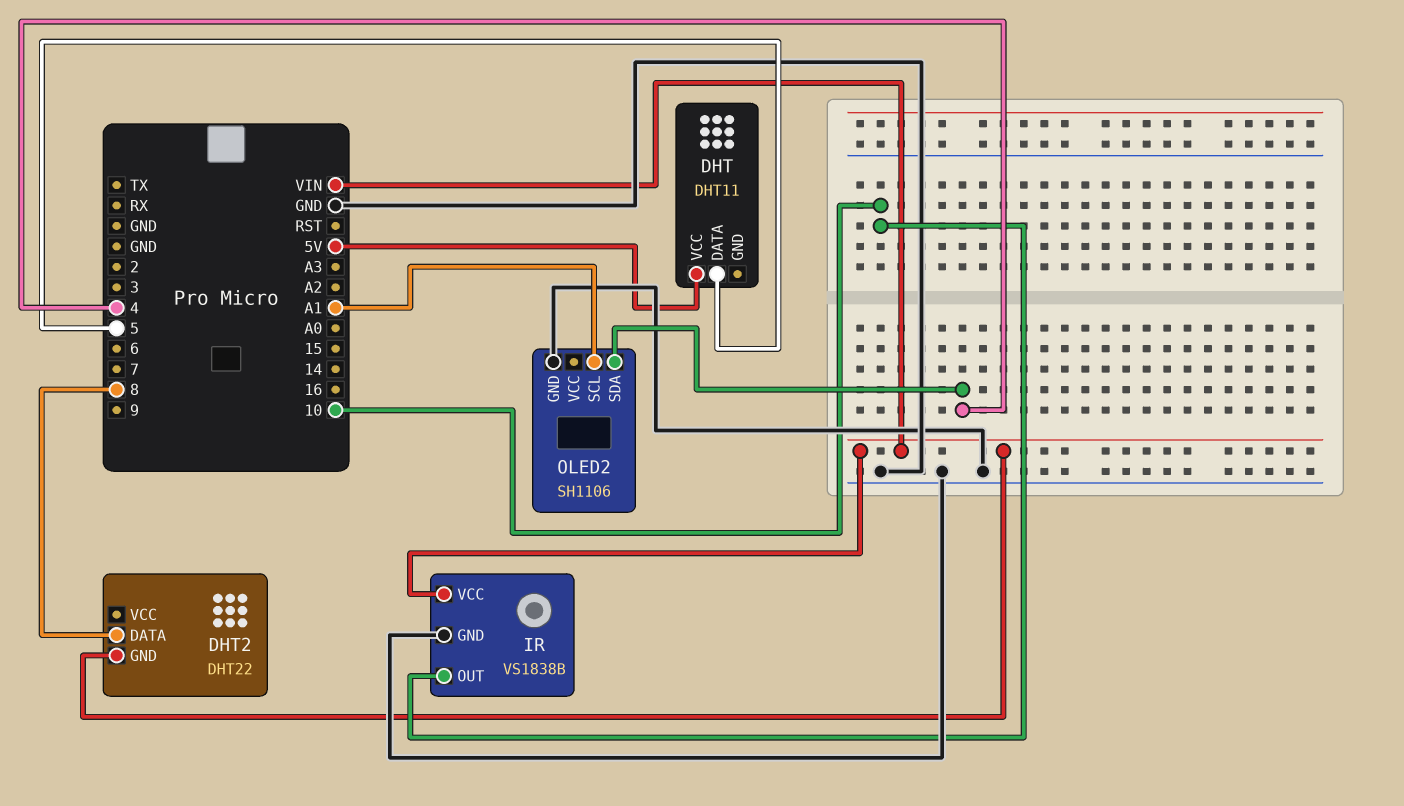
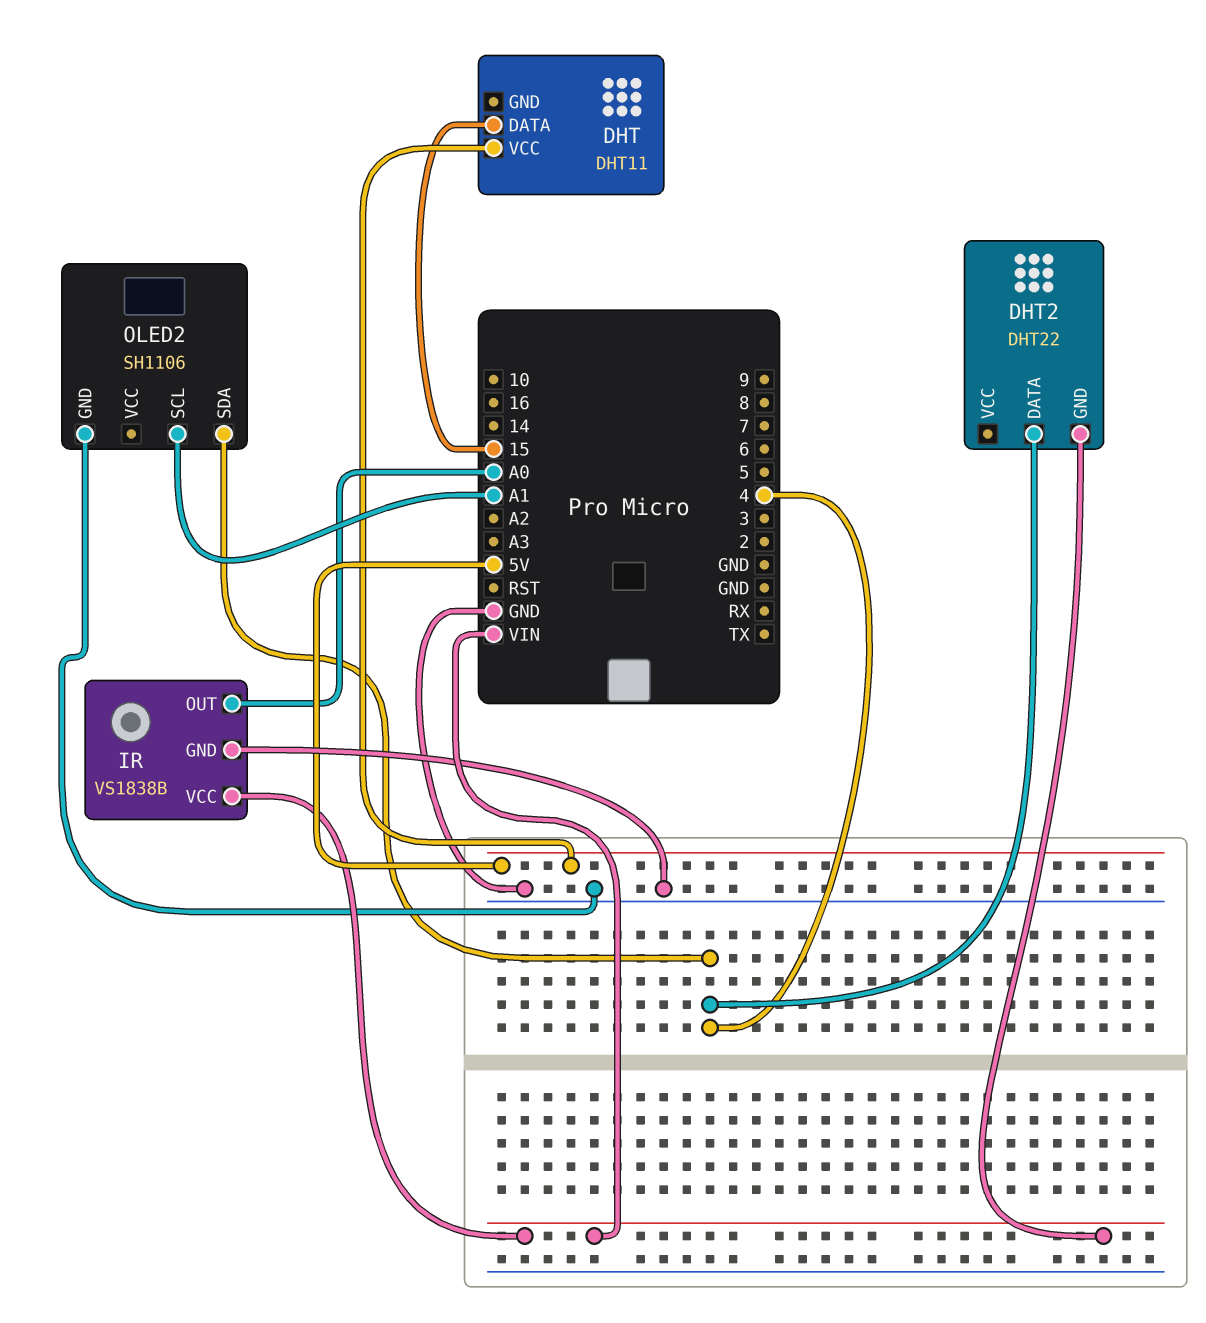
DHT pin DATA: 5 -> 15
DHT2 pin DATA: 8 -> 4
IR pin OUT: 10 -> A0

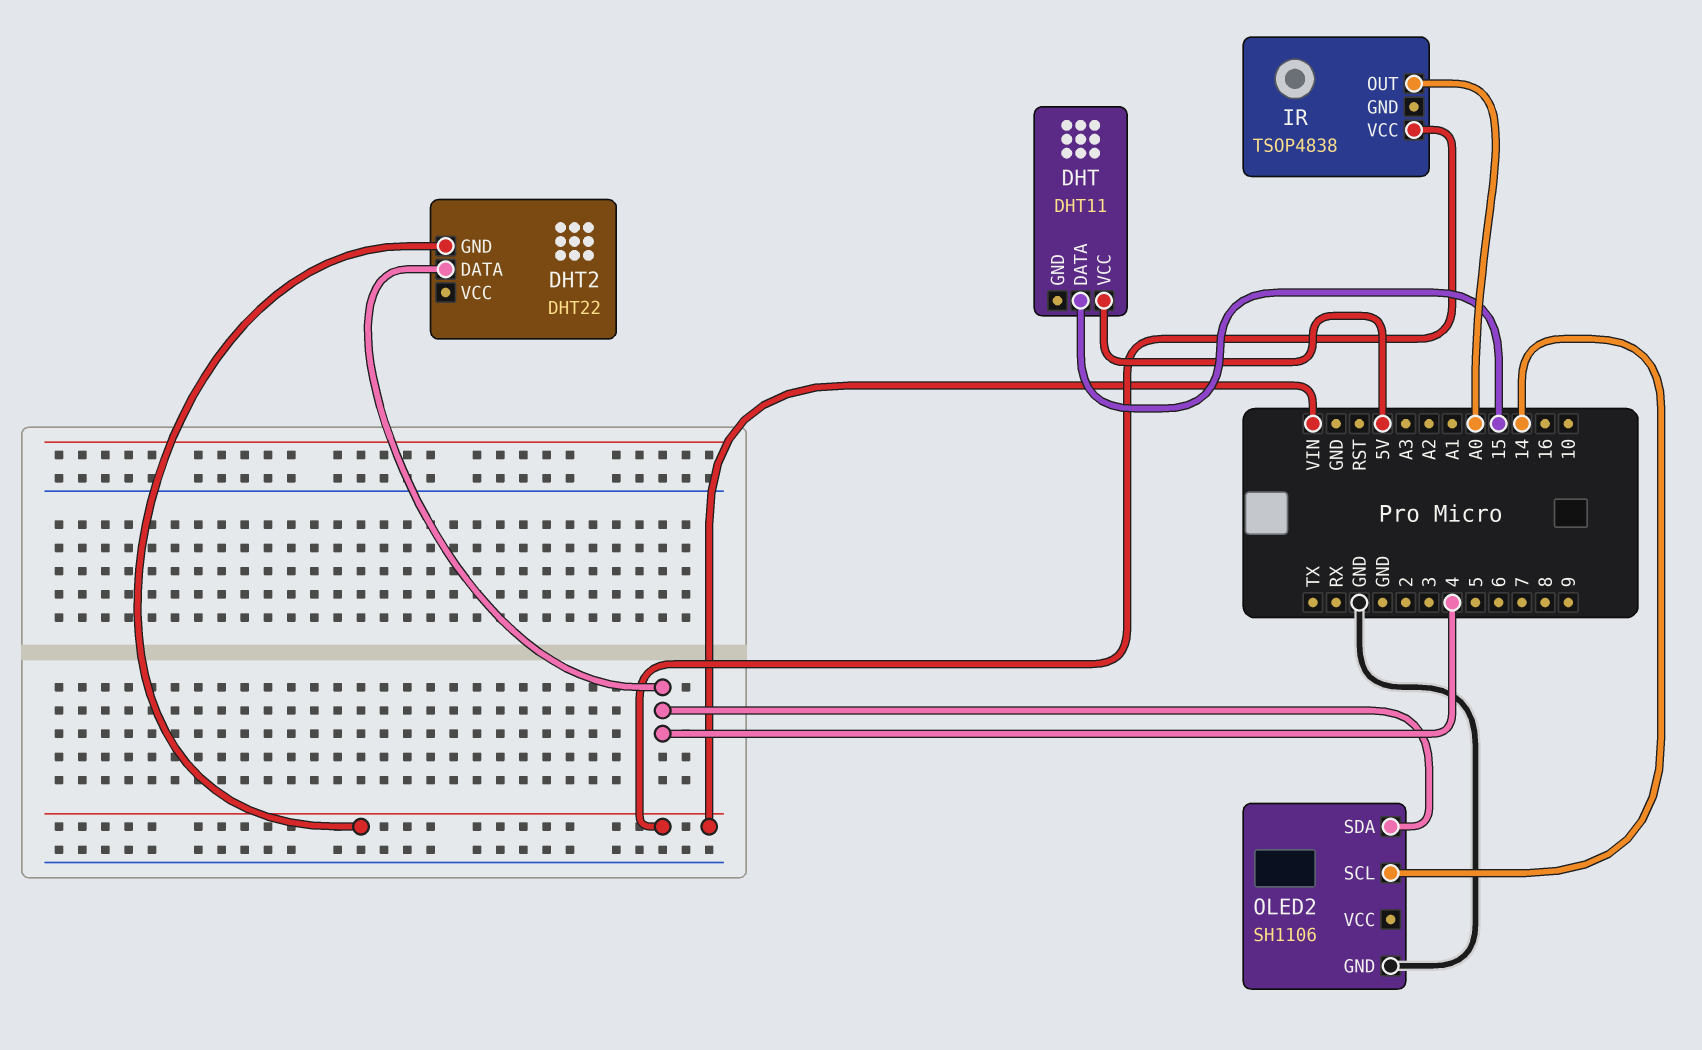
IR: VS1838B -> TSOP4838
IR pin GND: GND -> none
OLED2 pin SCL: A1 -> 14

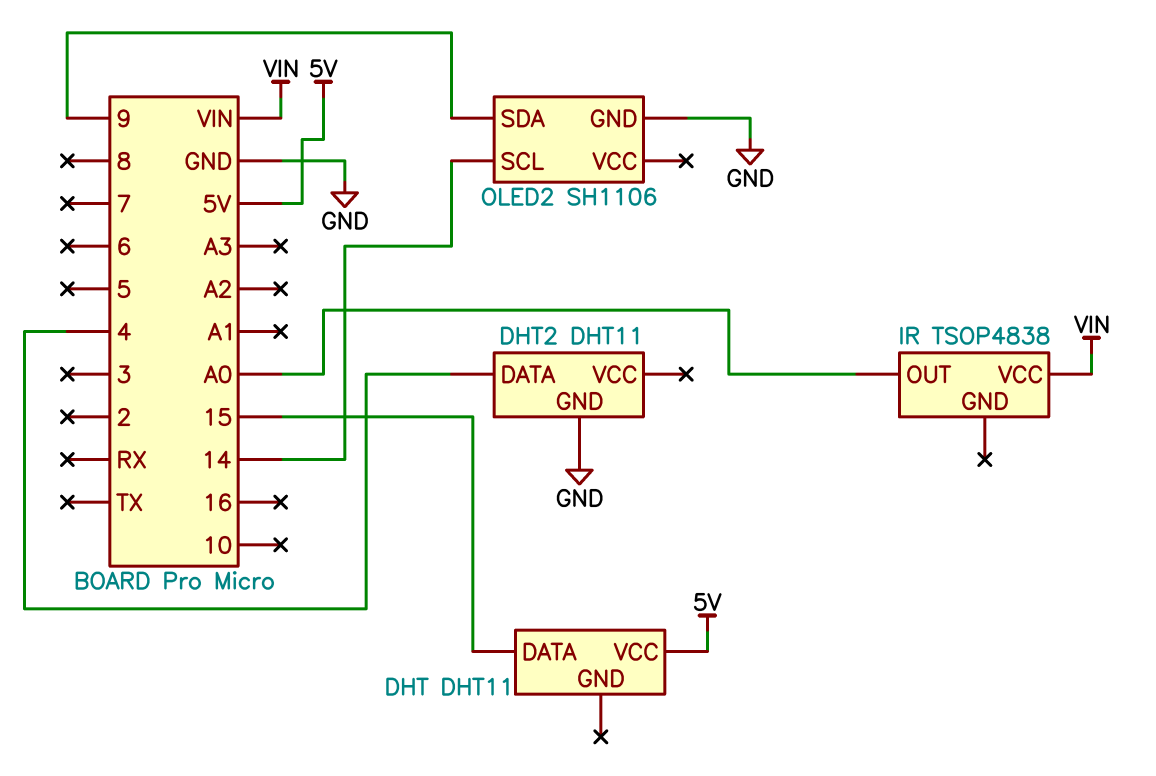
DHT2: DHT22 -> DHT11
DHT2 pin GND: VIN -> GND
OLED2 pin SDA: 4 -> 9

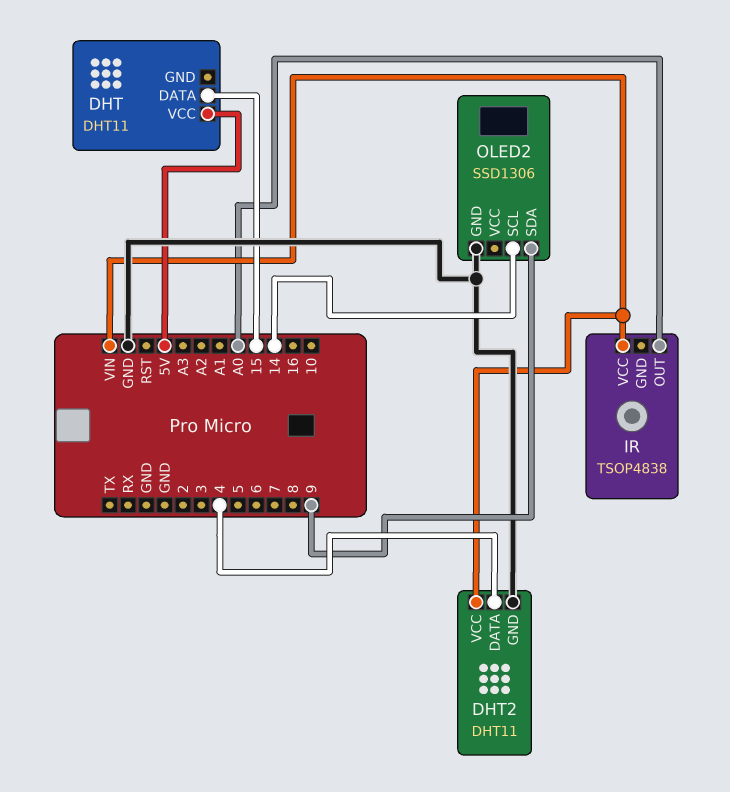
DHT2 pin VCC: none -> VIN
OLED2: SH1106 -> SSD1306

